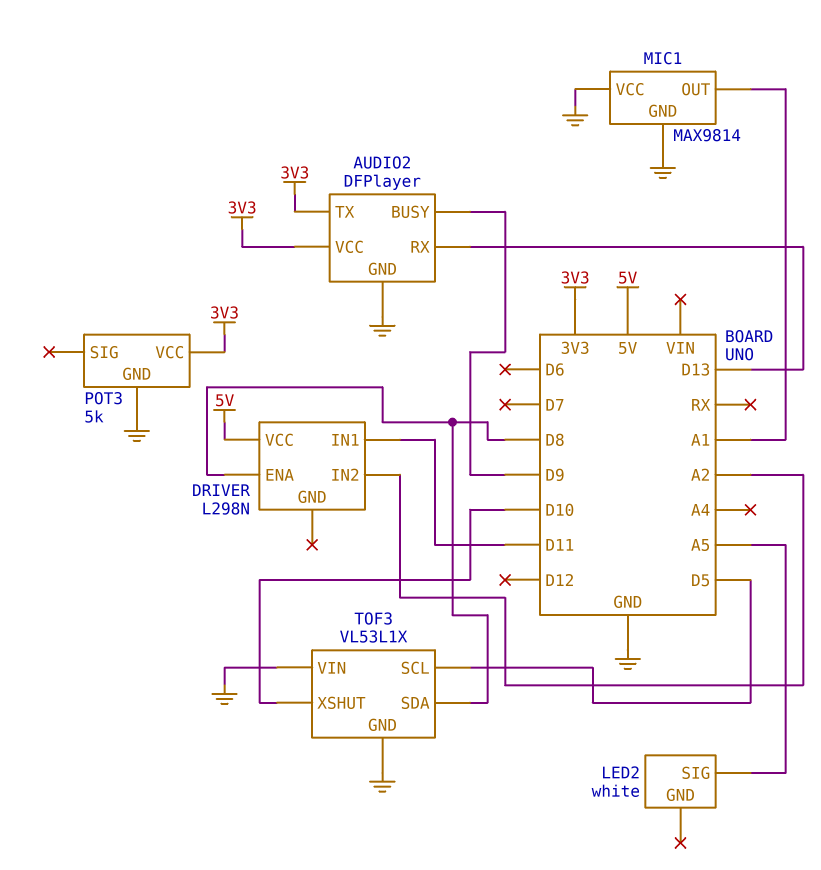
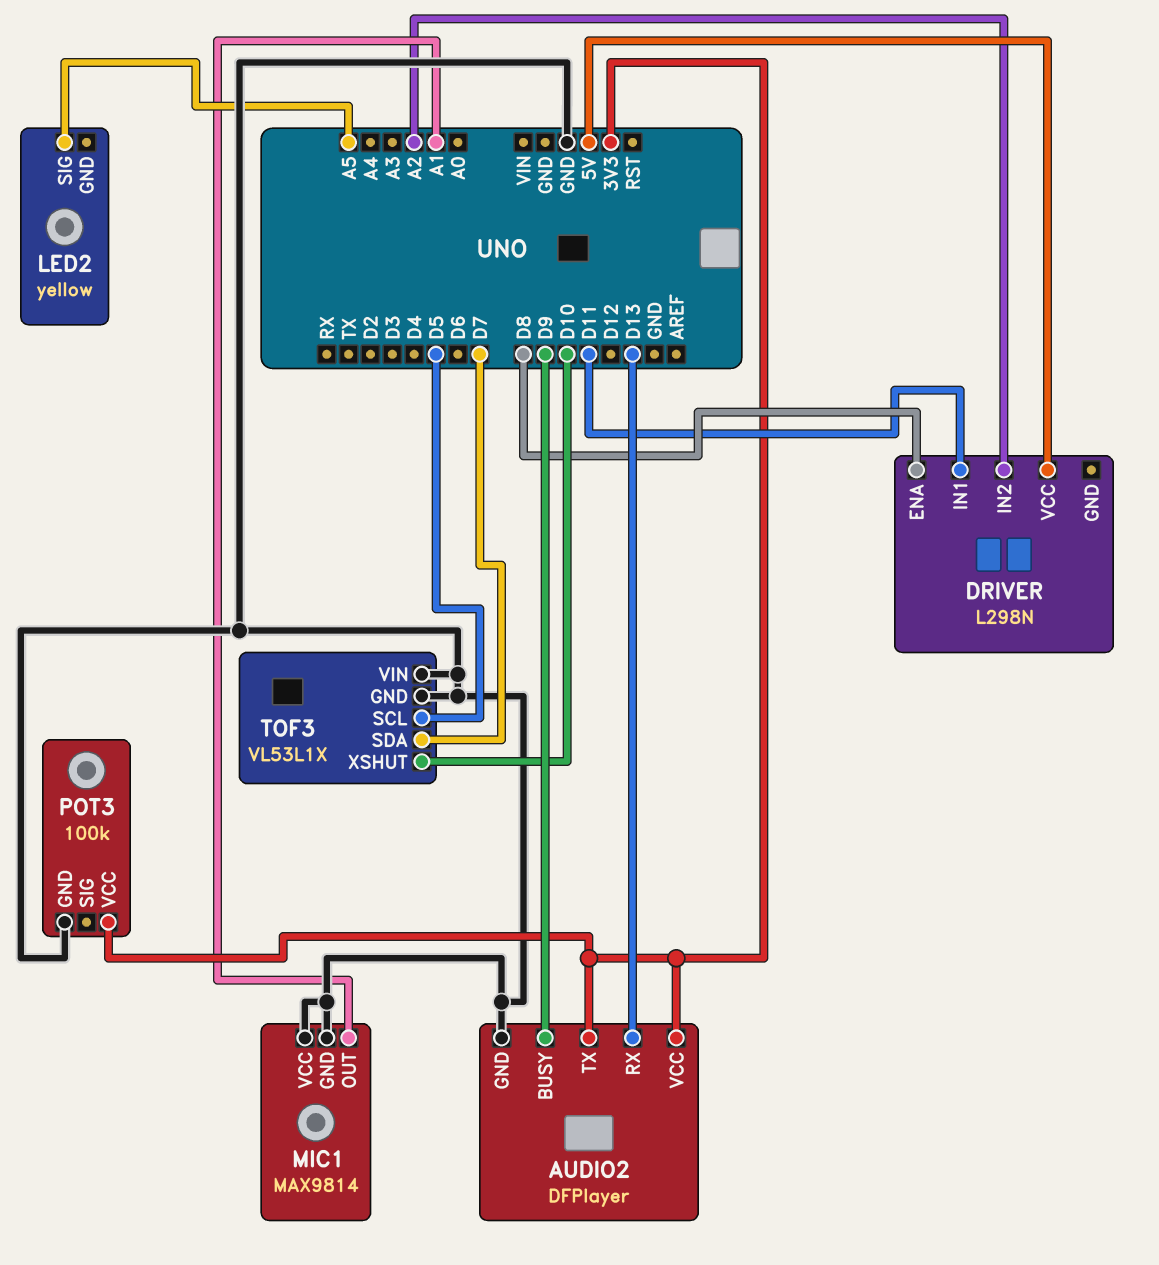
LED2: white -> yellow
POT3: 5k -> 100k
TOF3 pin SDA: D8 -> D7

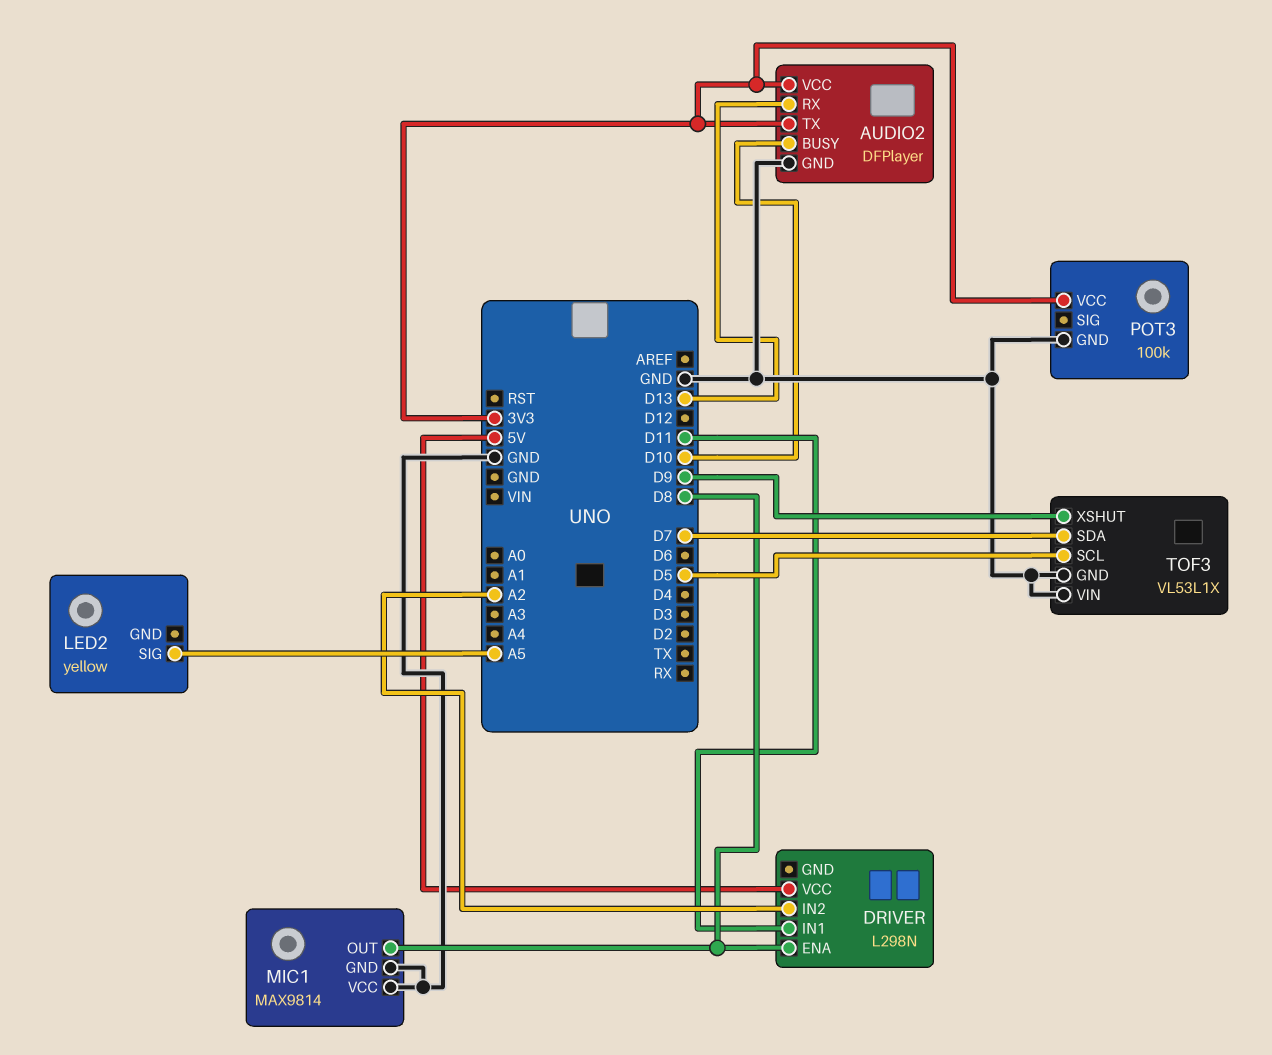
AUDIO2 pin BUSY: D9 -> D10
MIC1 pin OUT: A1 -> D8
TOF3 pin XSHUT: D10 -> D9

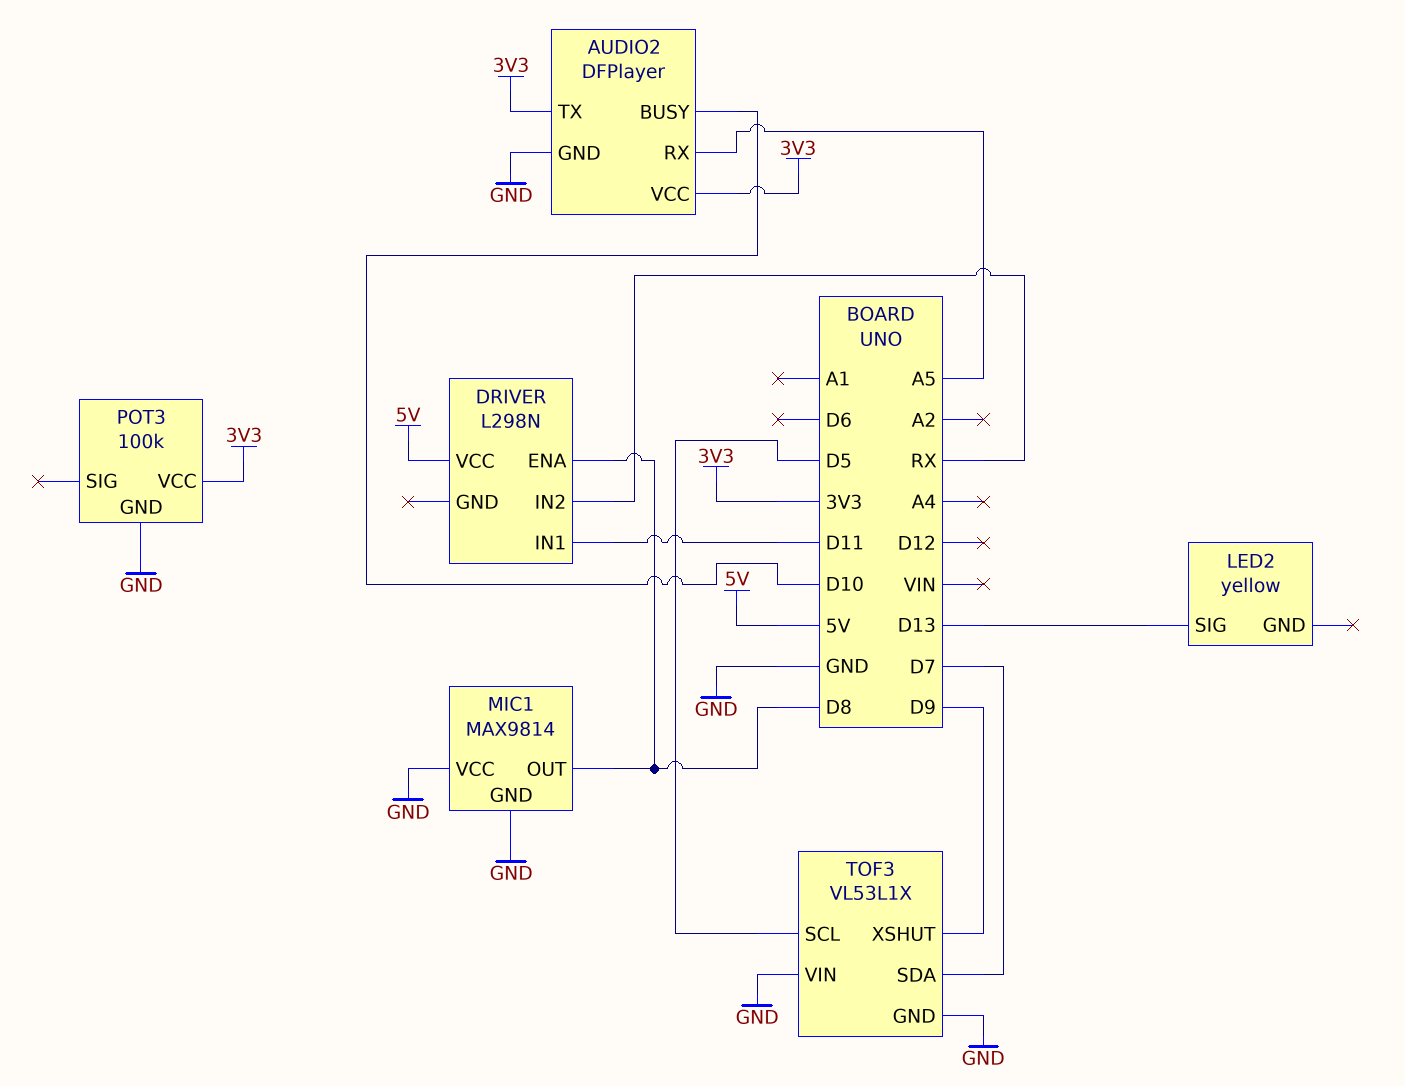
AUDIO2 pin RX: D13 -> A5
DRIVER pin IN2: A2 -> RX
LED2 pin SIG: A5 -> D13

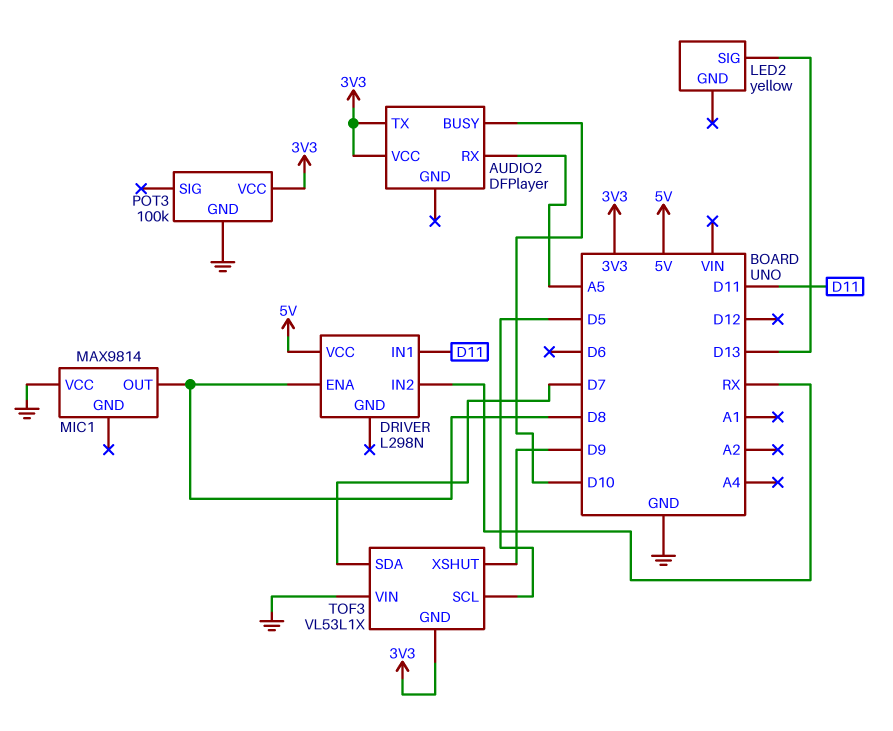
AUDIO2 pin GND: GND -> none
MIC1 pin GND: GND -> none
TOF3 pin GND: GND -> 3V3

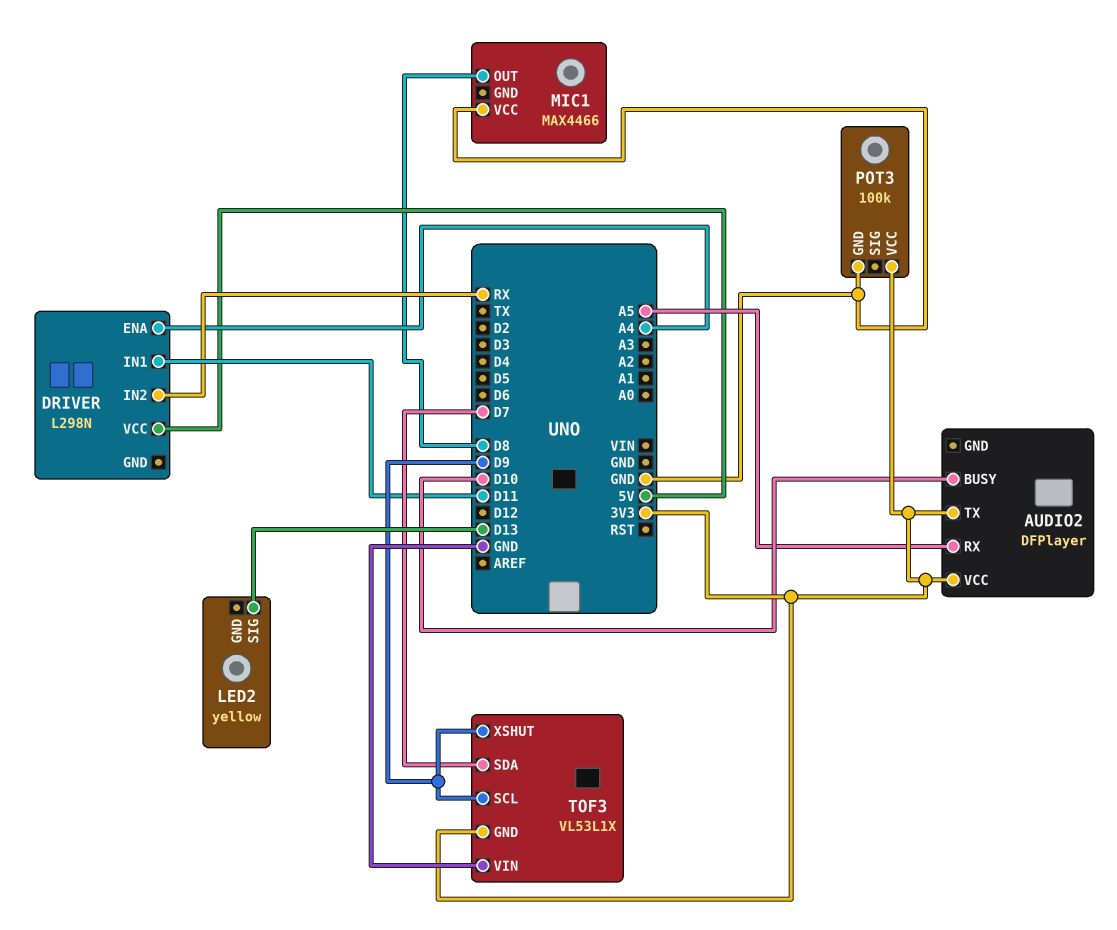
DRIVER pin ENA: D8 -> A4
MIC1: MAX9814 -> MAX4466
TOF3 pin SCL: D5 -> D9

